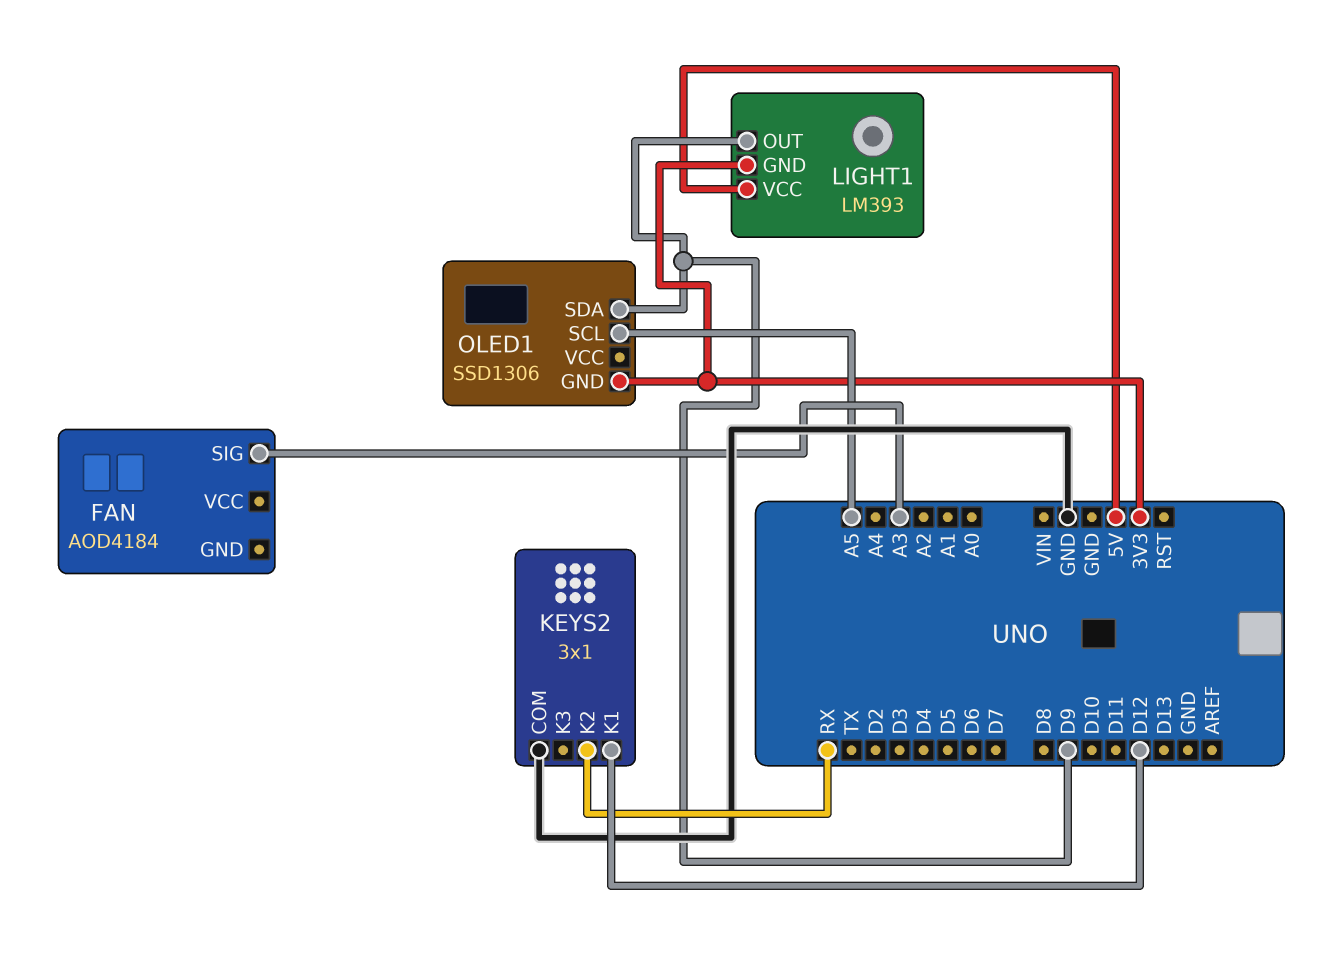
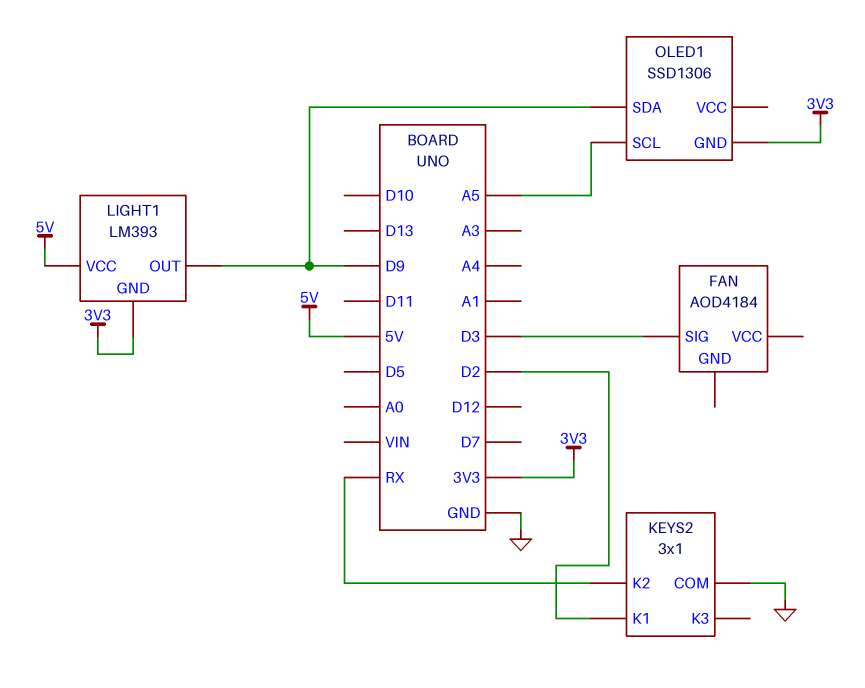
FAN pin SIG: A3 -> D3
KEYS2 pin K1: D12 -> D2

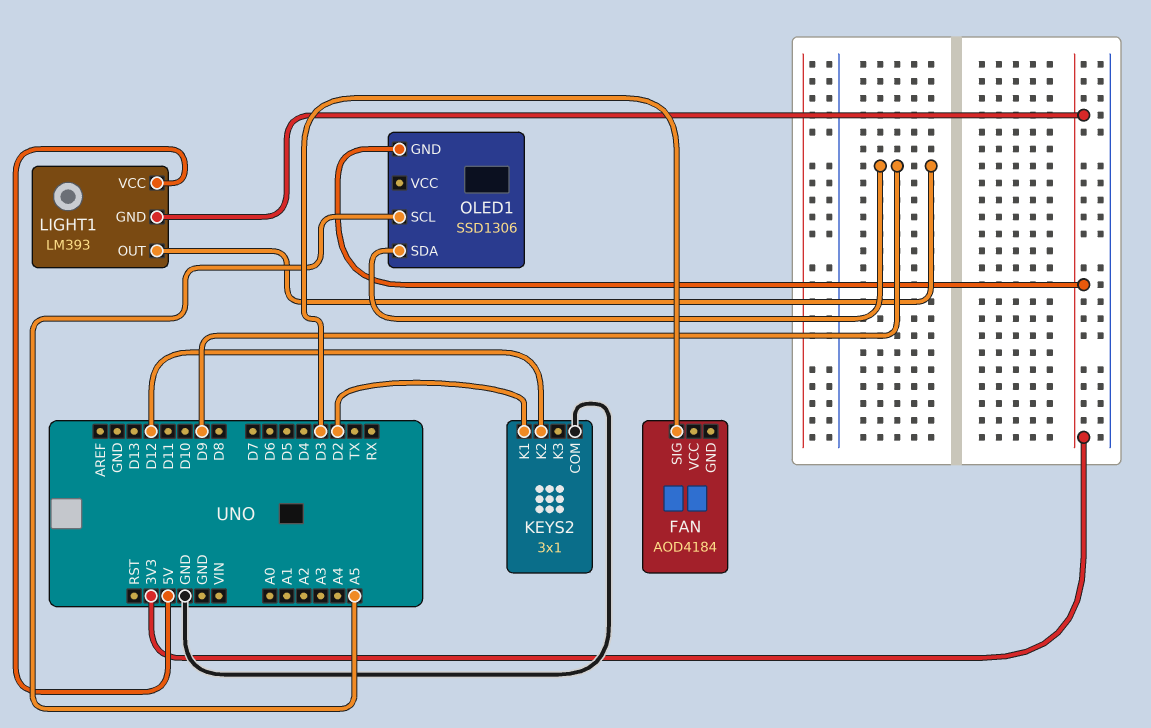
KEYS2 pin K2: RX -> D12

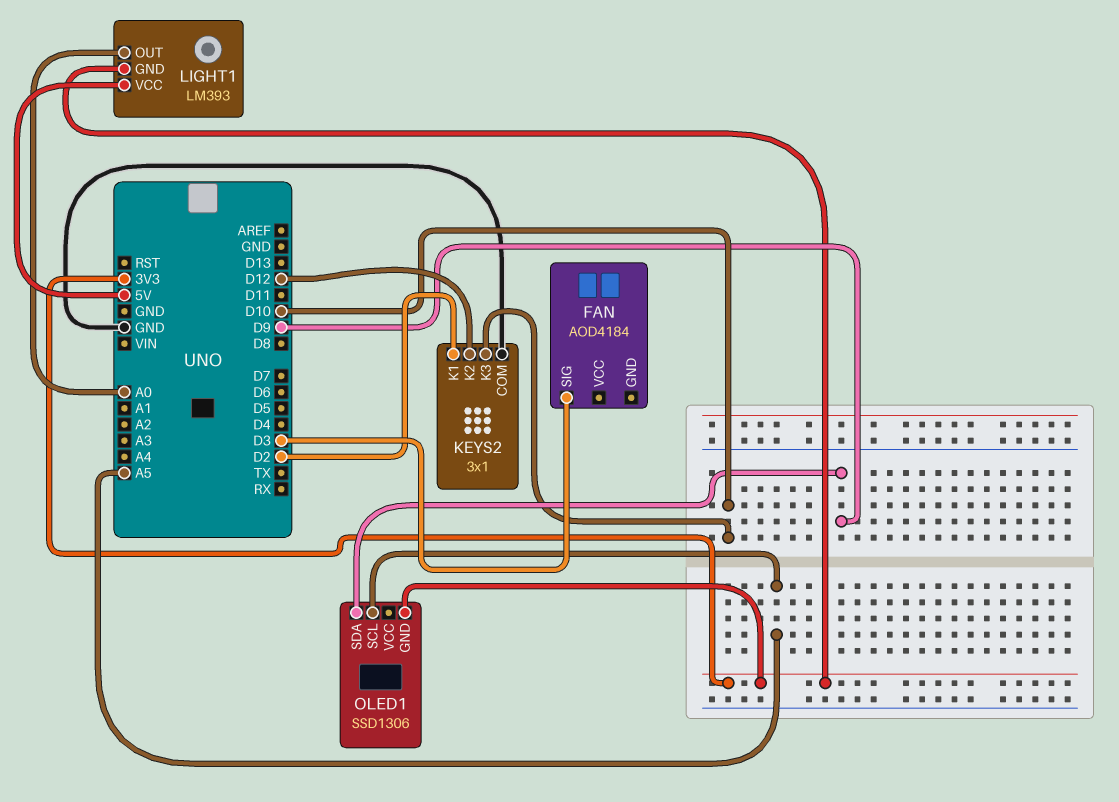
KEYS2 pin K3: none -> D10
LIGHT1 pin OUT: D9 -> A0

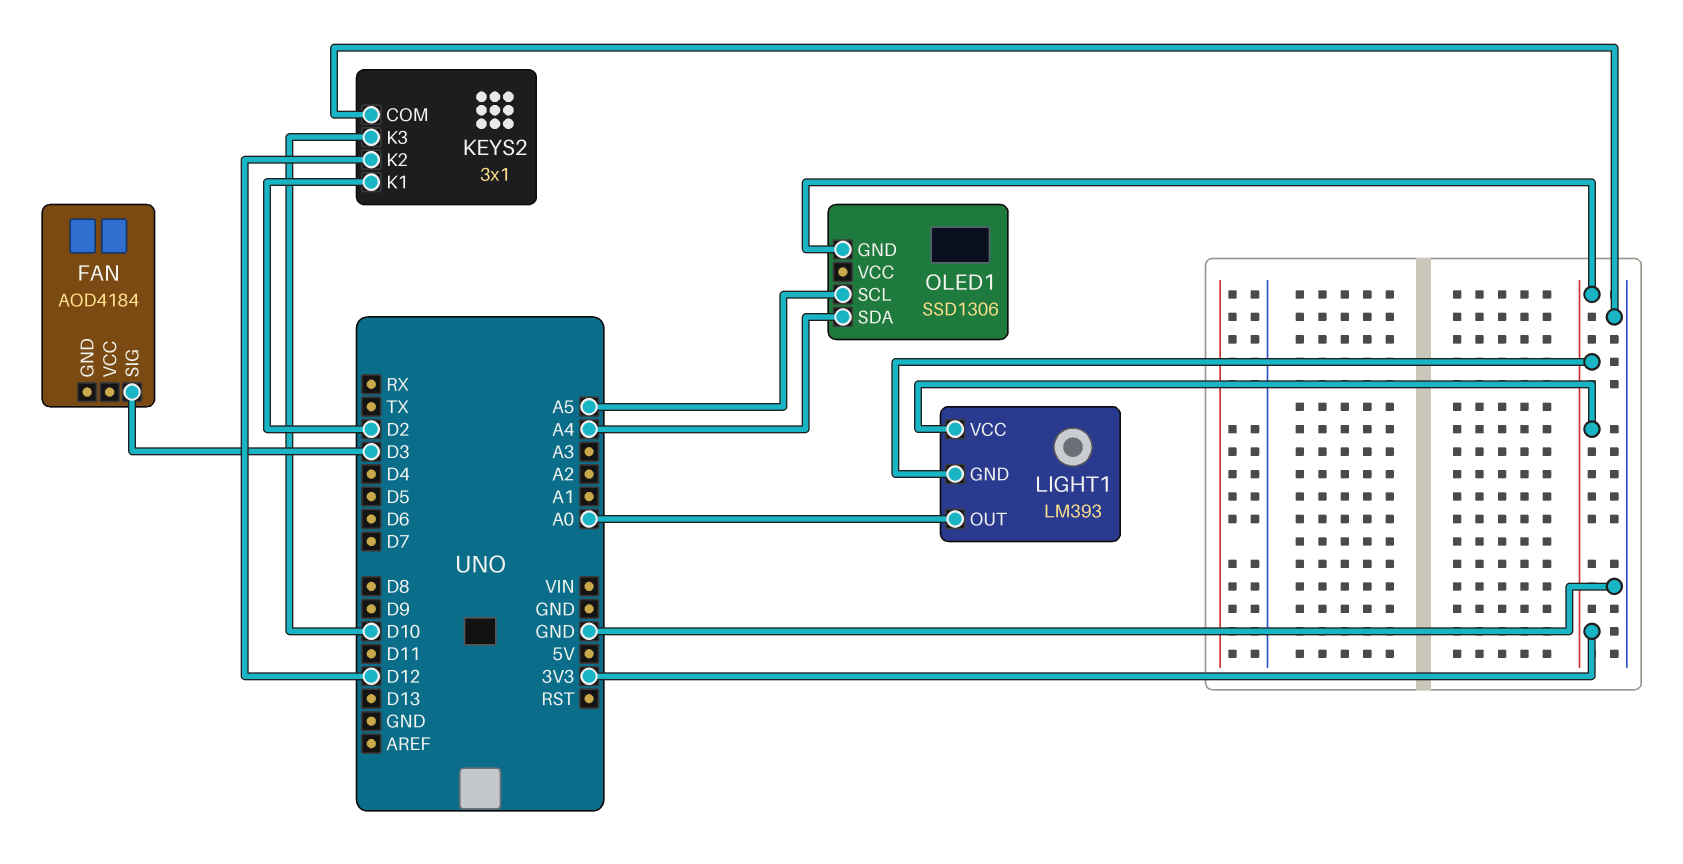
LIGHT1 pin VCC: 5V -> 3V3
OLED1 pin SDA: D9 -> A4

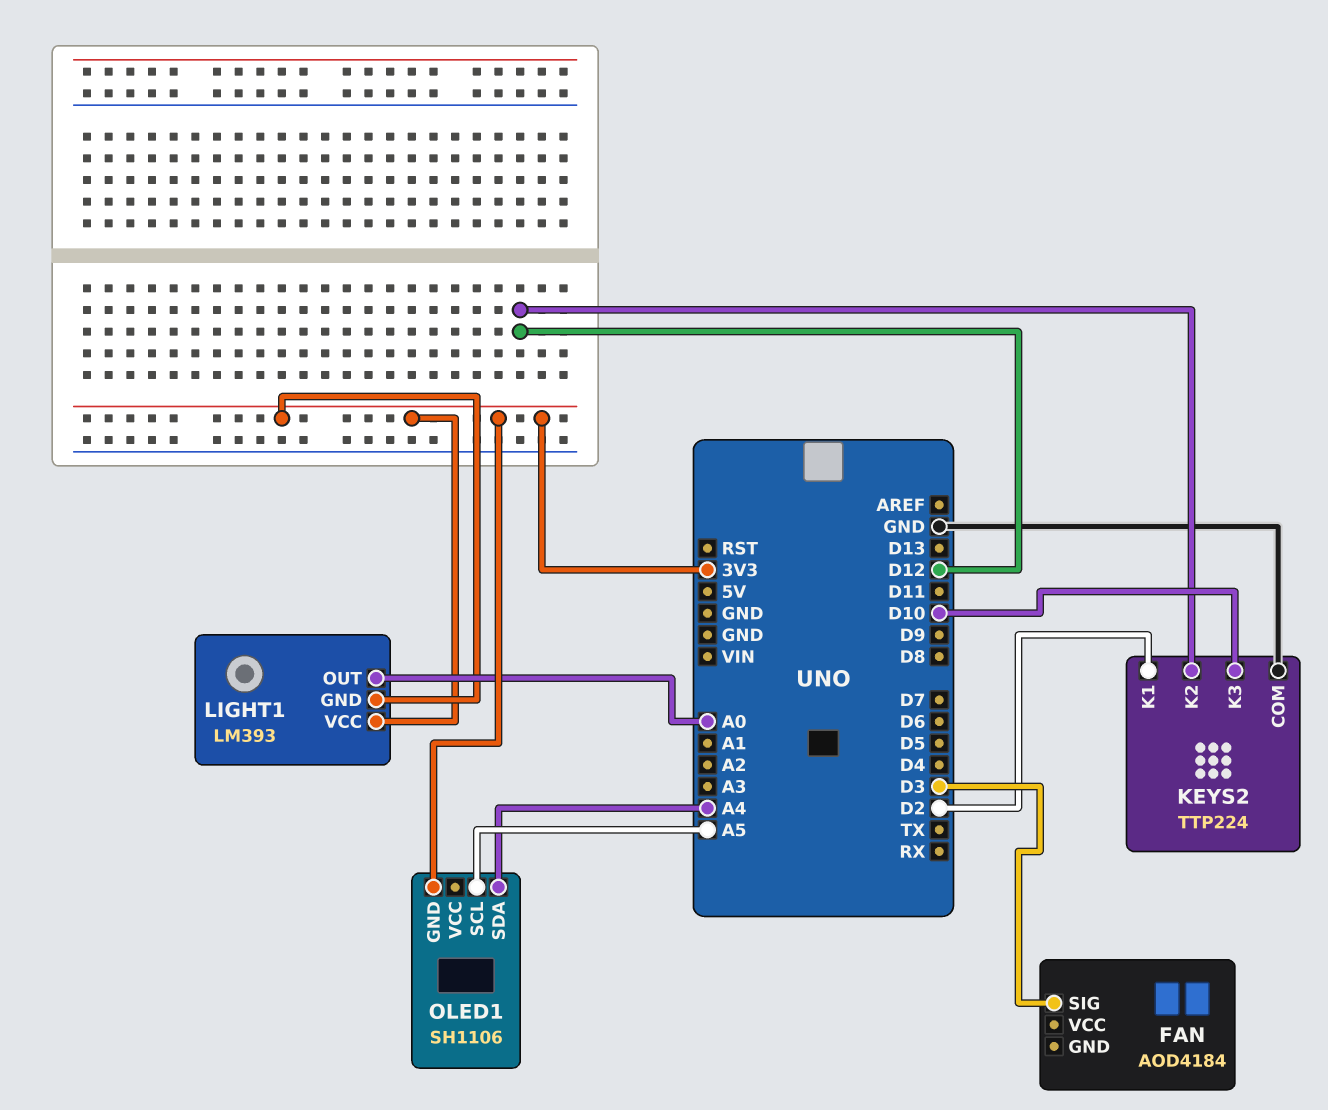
KEYS2: 3x1 -> TTP224
OLED1: SSD1306 -> SH1106

